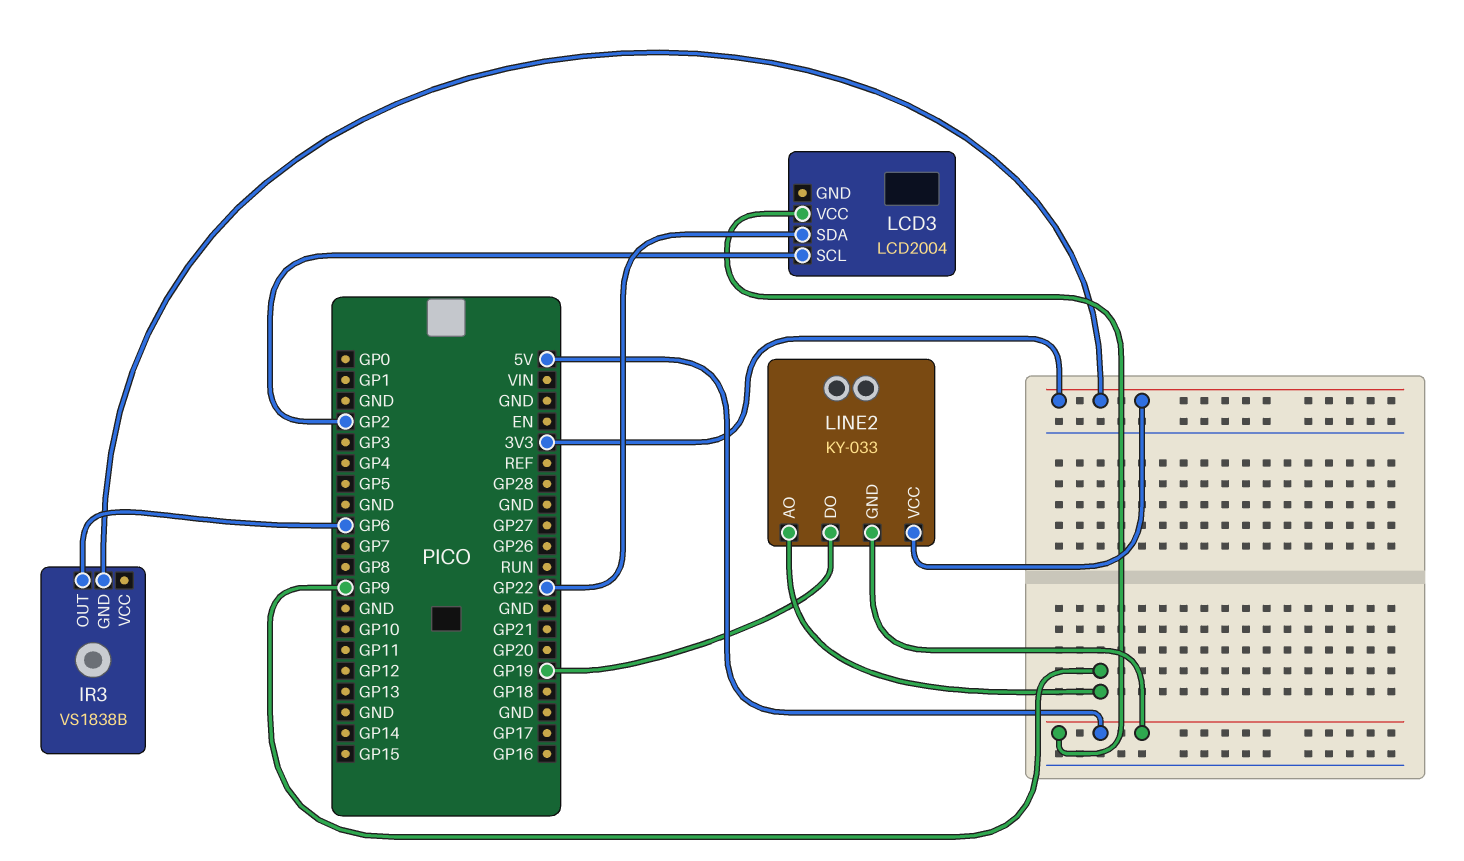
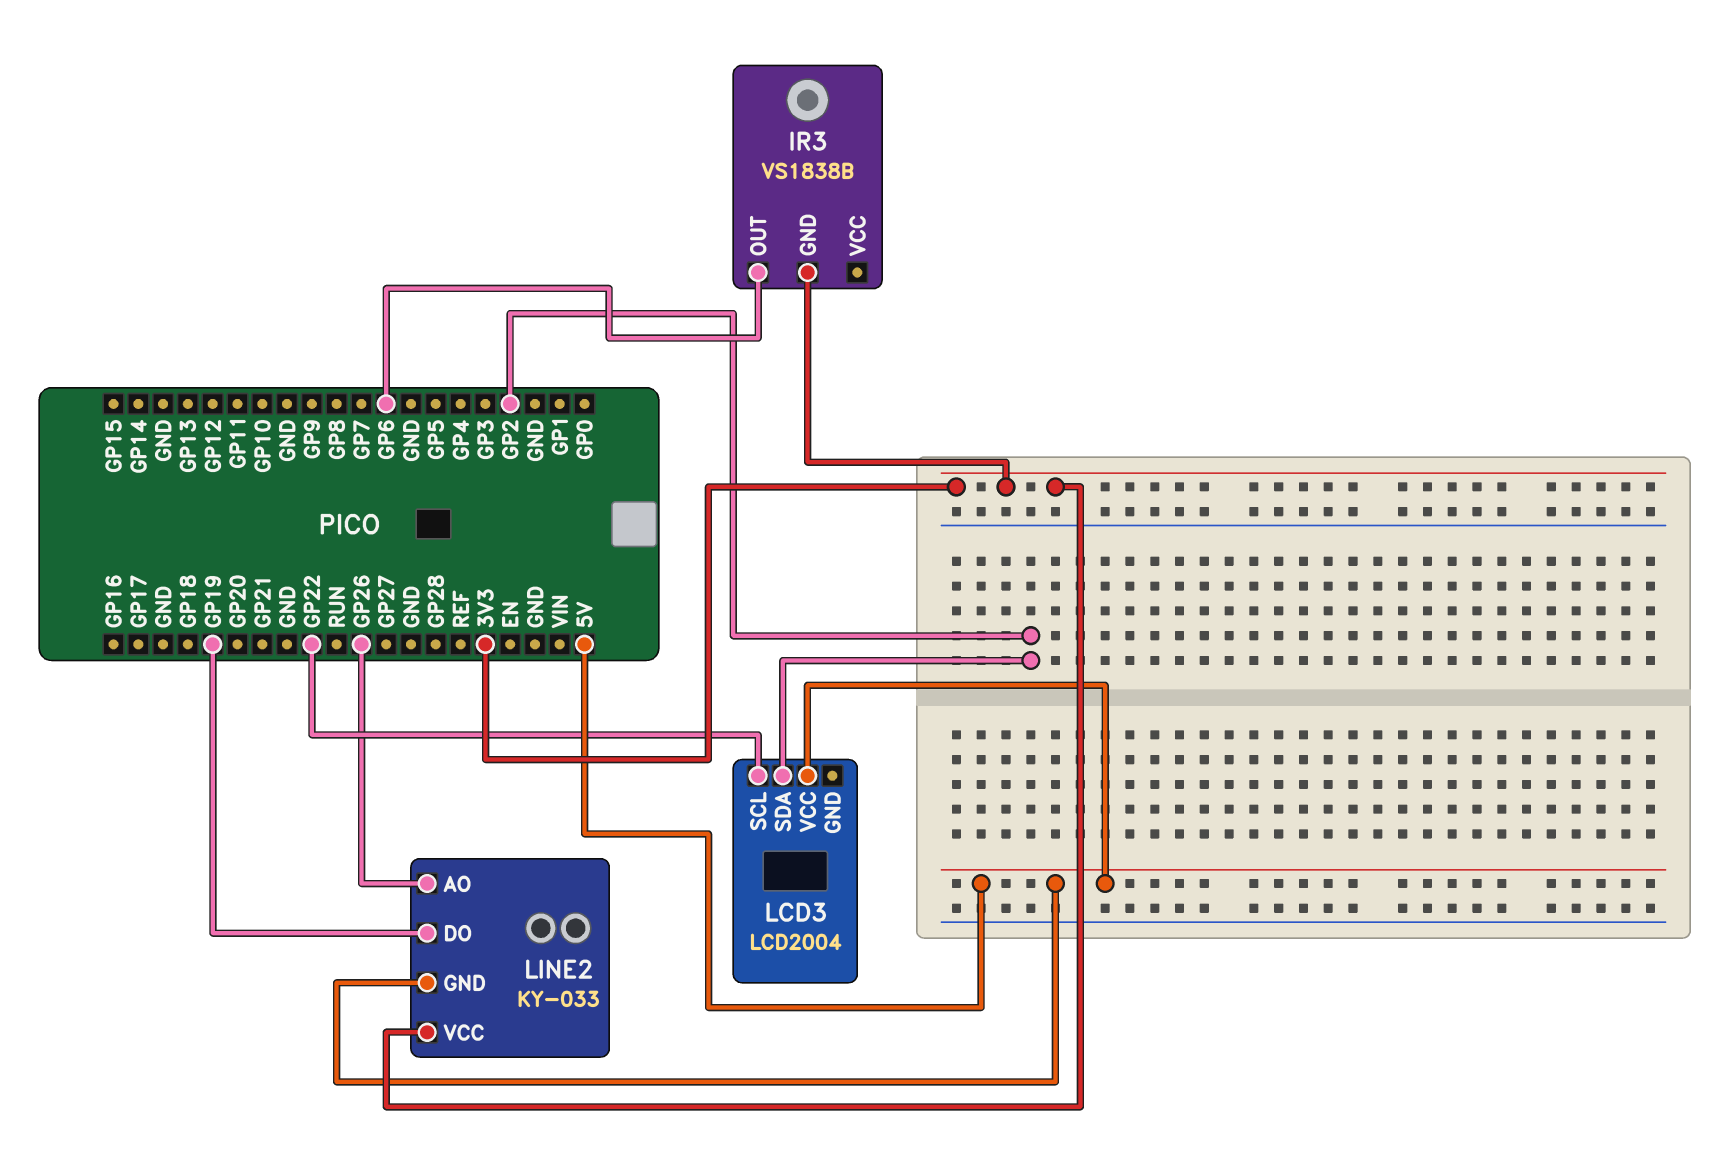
LCD3 pin SCL: GP2 -> GP22
LCD3 pin SDA: GP22 -> GP2
LINE2 pin AO: GP9 -> GP26

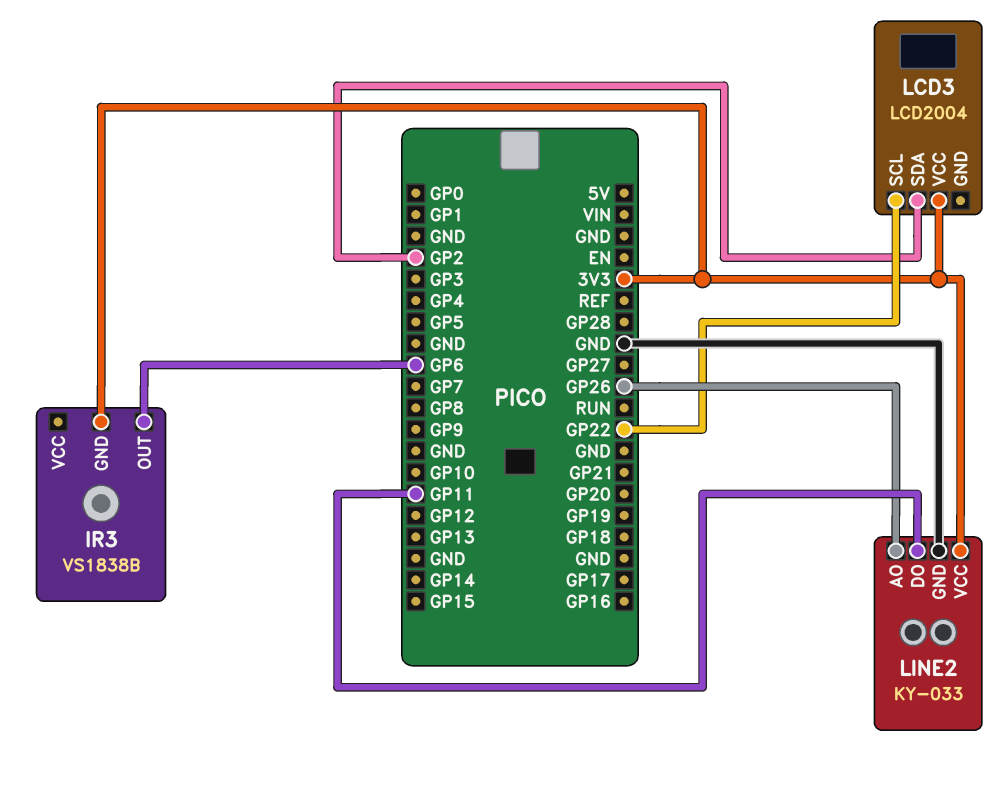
LCD3 pin VCC: 5V -> 3V3
LINE2 pin DO: GP19 -> GP11
LINE2 pin GND: 5V -> GND

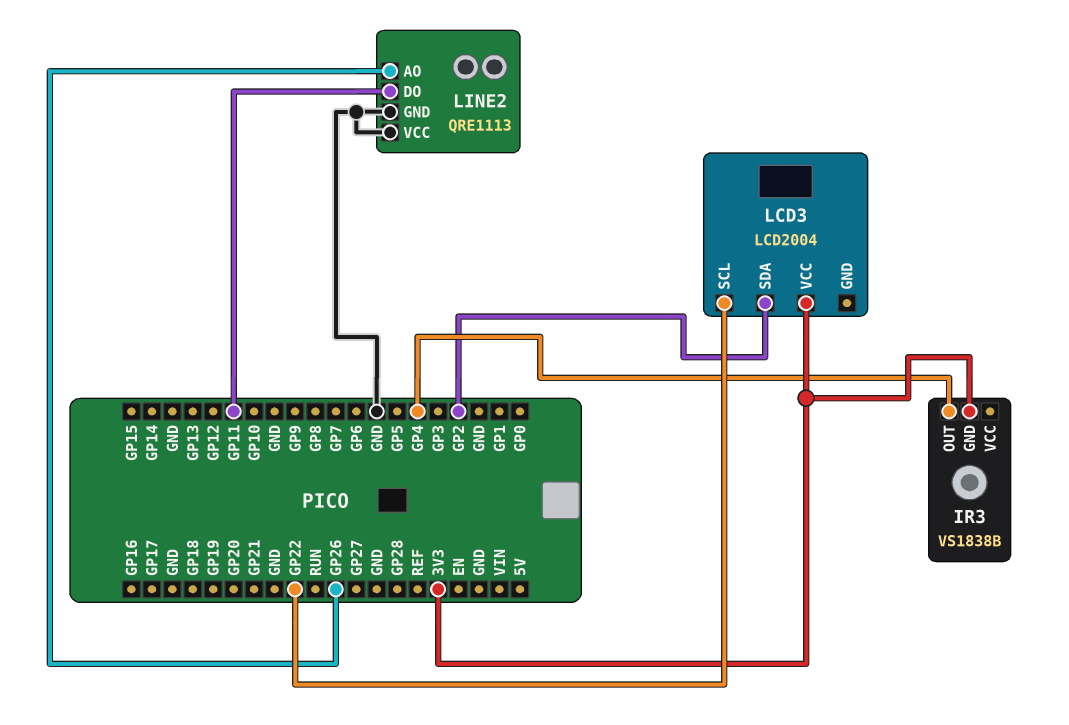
IR3 pin OUT: GP6 -> GP4
LINE2: KY-033 -> QRE1113
LINE2 pin VCC: 3V3 -> GND

